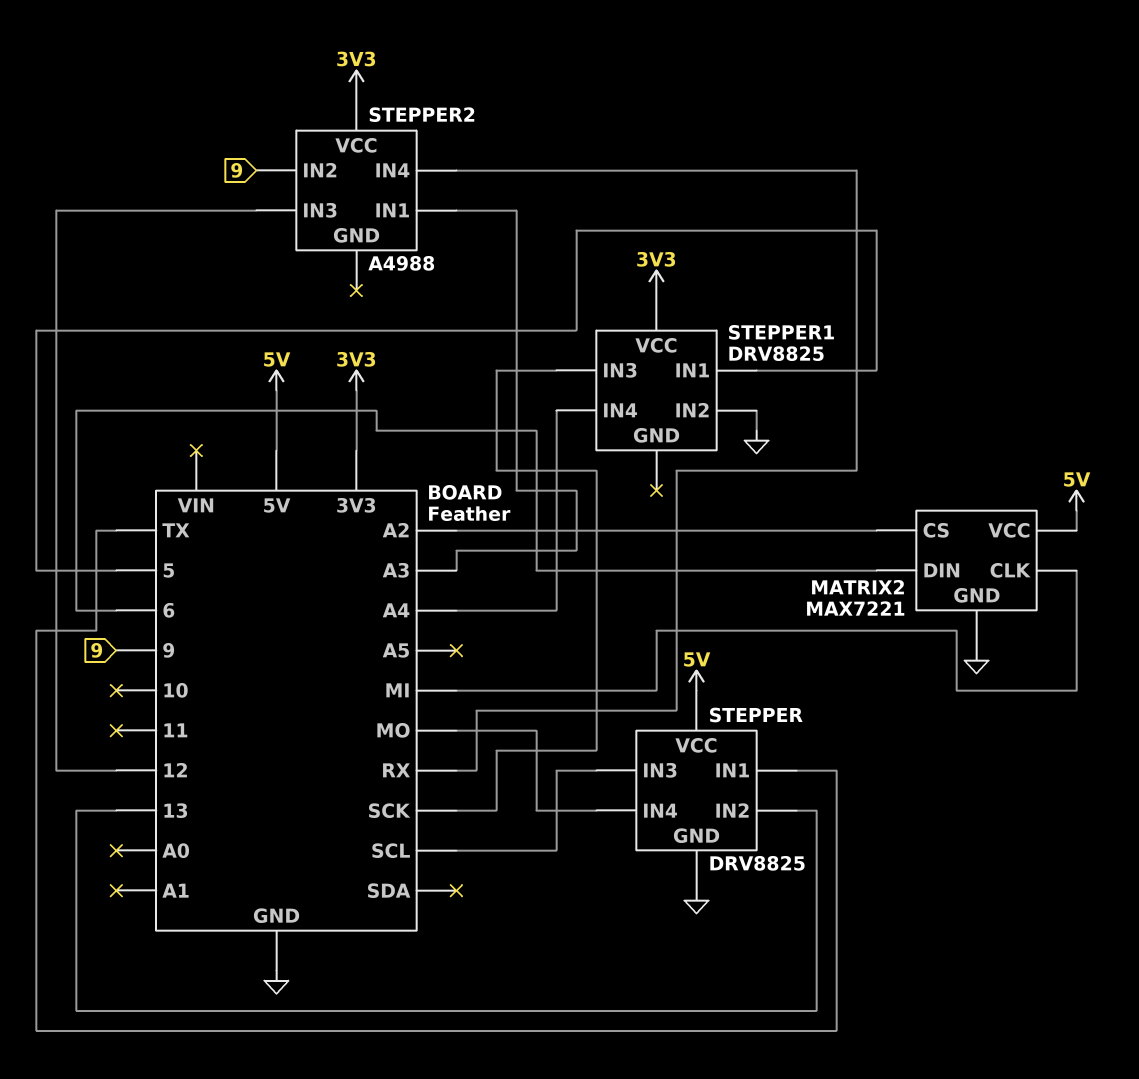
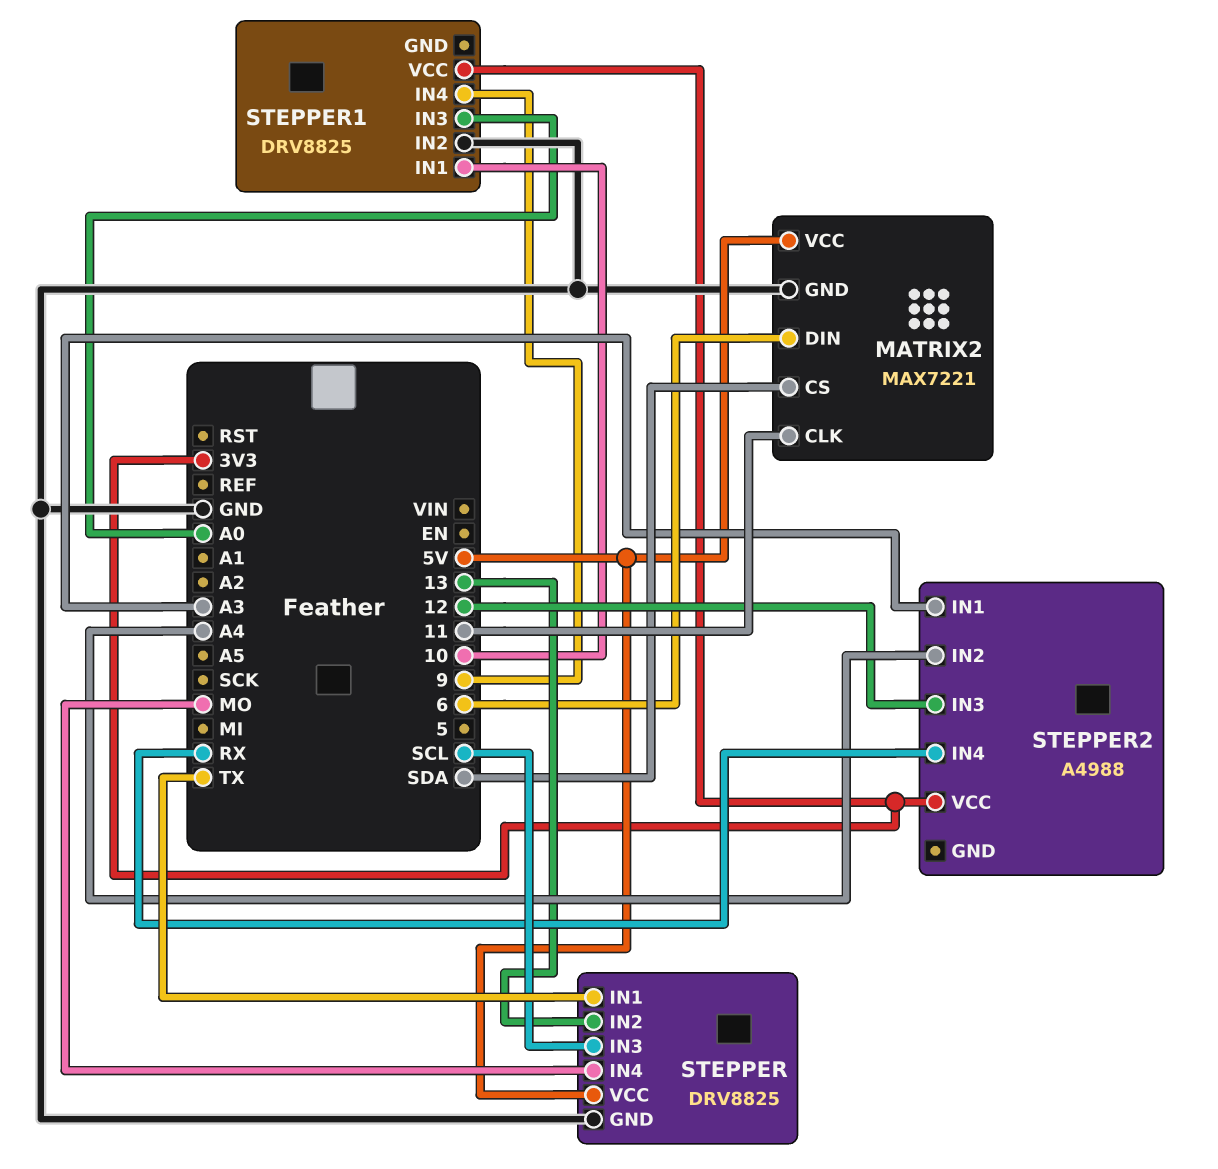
MATRIX2 pin CLK: MI -> 11
MATRIX2 pin CS: A2 -> SDA
STEPPER1 pin IN1: 5 -> 10
STEPPER1 pin IN3: SCK -> A0
STEPPER1 pin IN4: A4 -> 9
STEPPER2 pin IN2: 9 -> A4

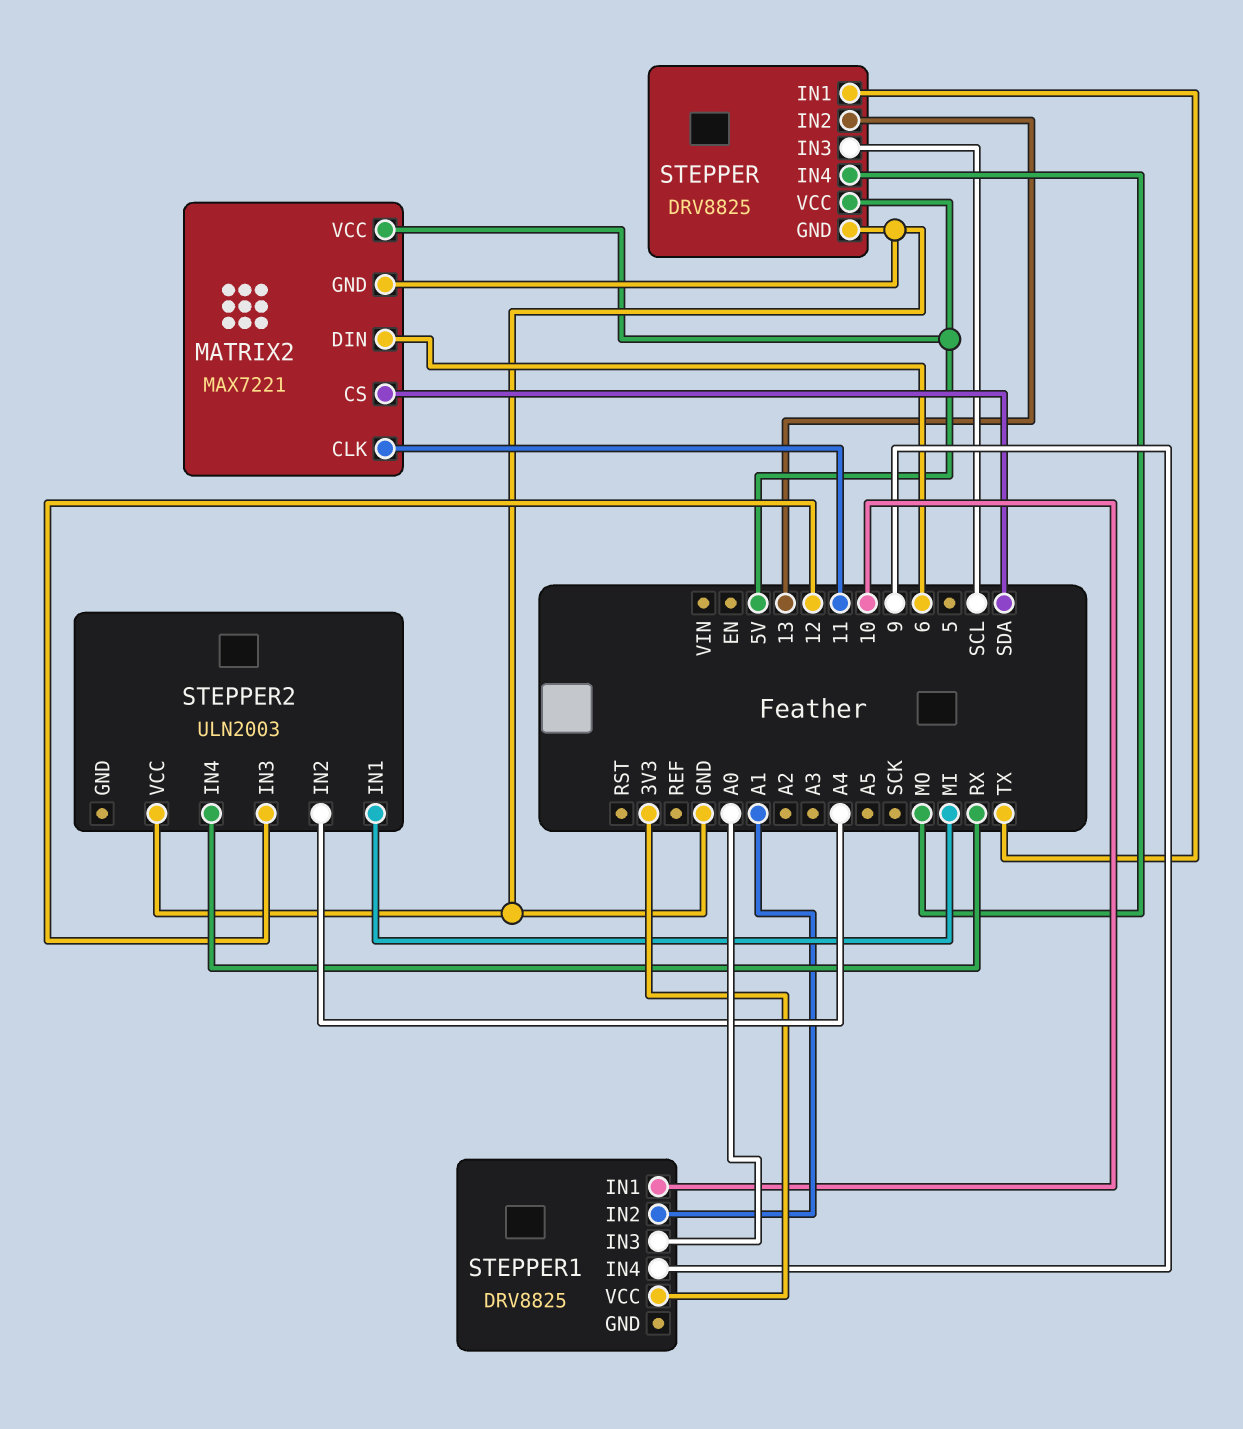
STEPPER1 pin IN2: GND -> A1
STEPPER2: A4988 -> ULN2003
STEPPER2 pin IN1: A3 -> MI
STEPPER2 pin VCC: 3V3 -> GND

